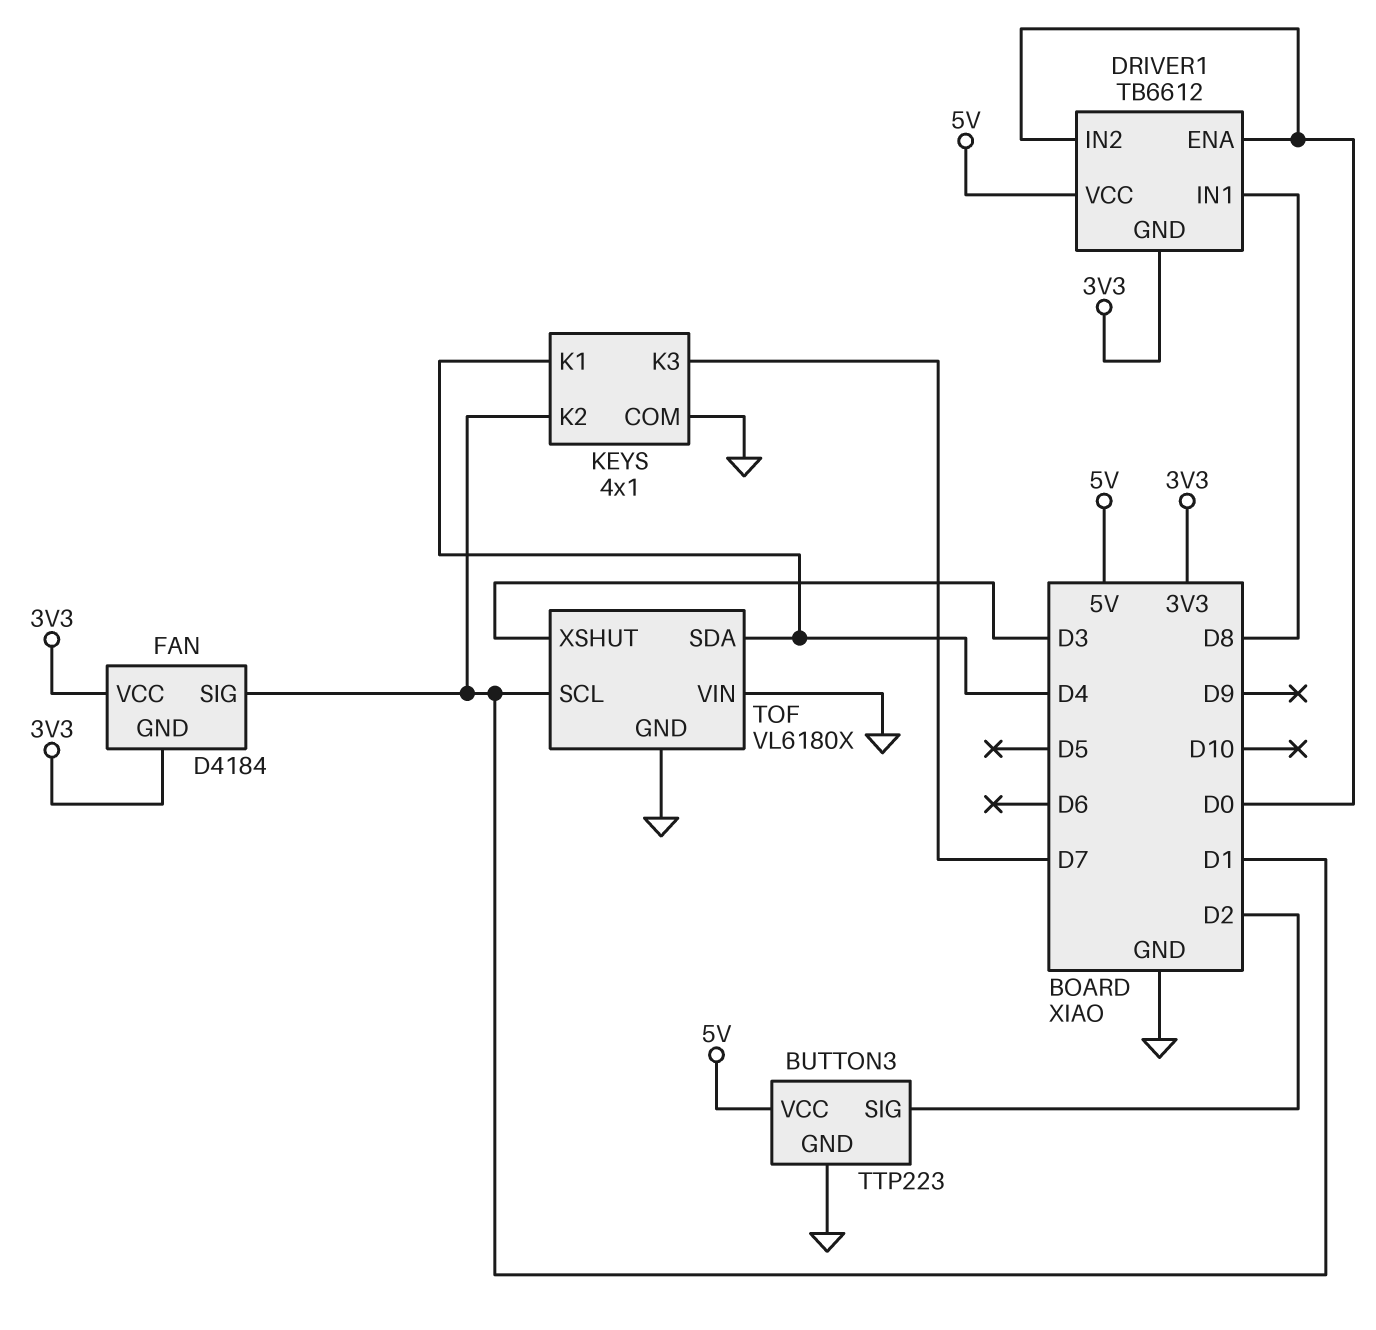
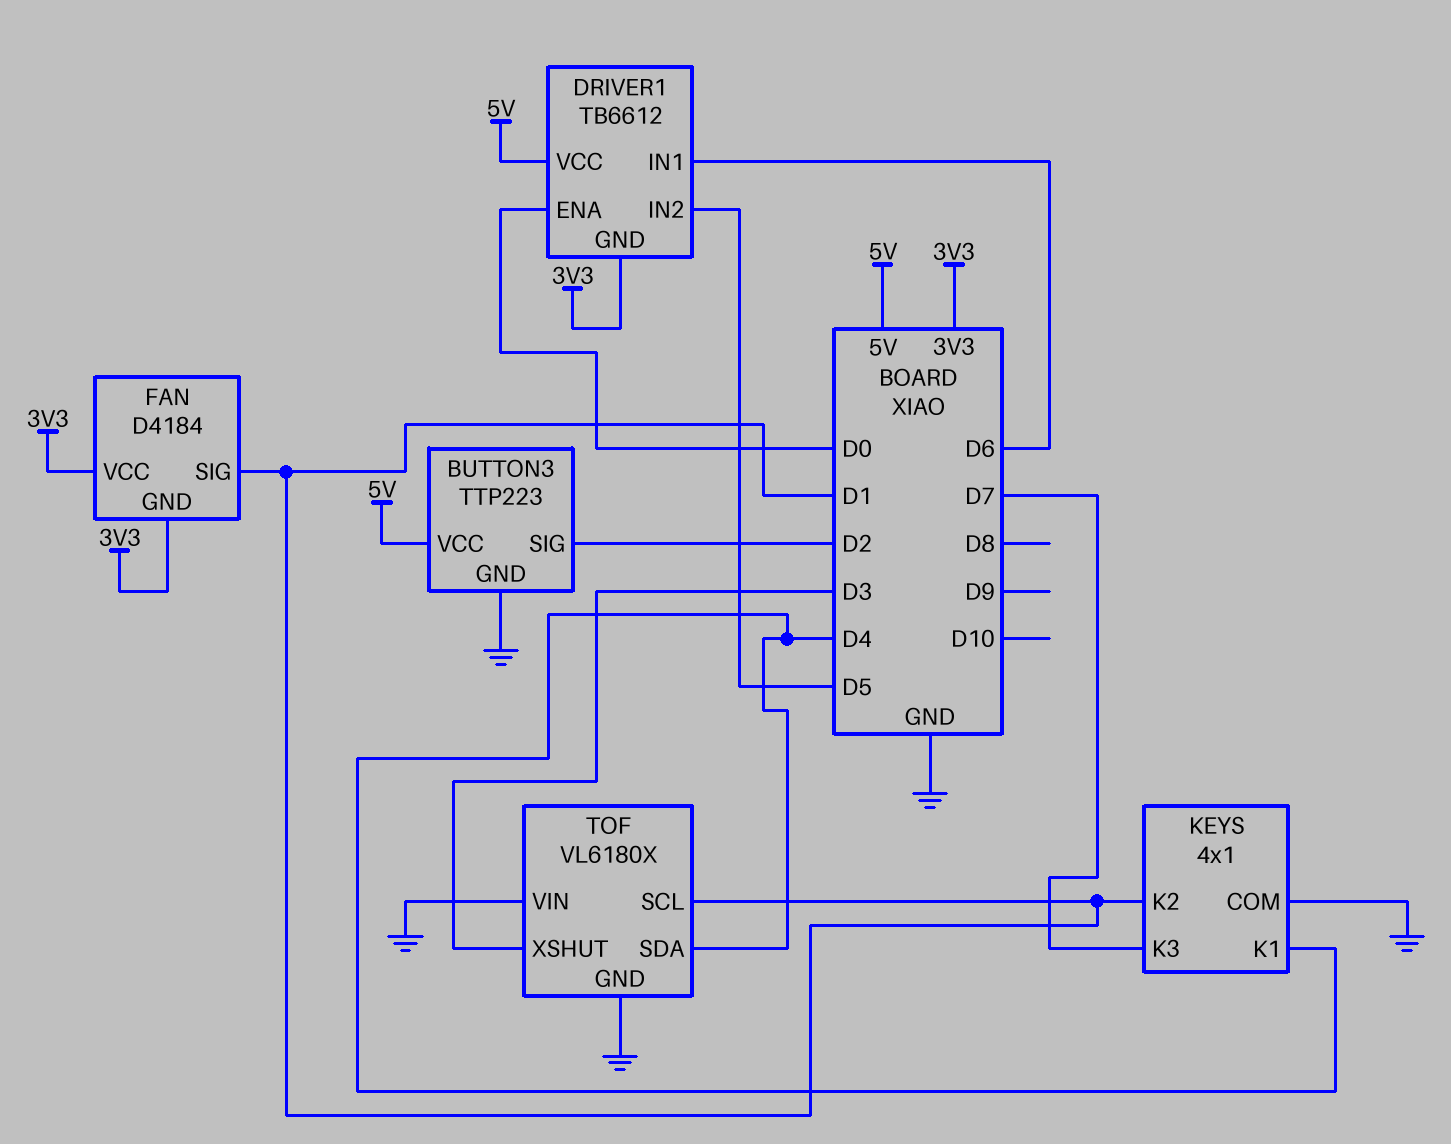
DRIVER1 pin IN1: D8 -> D6
DRIVER1 pin IN2: D0 -> D5

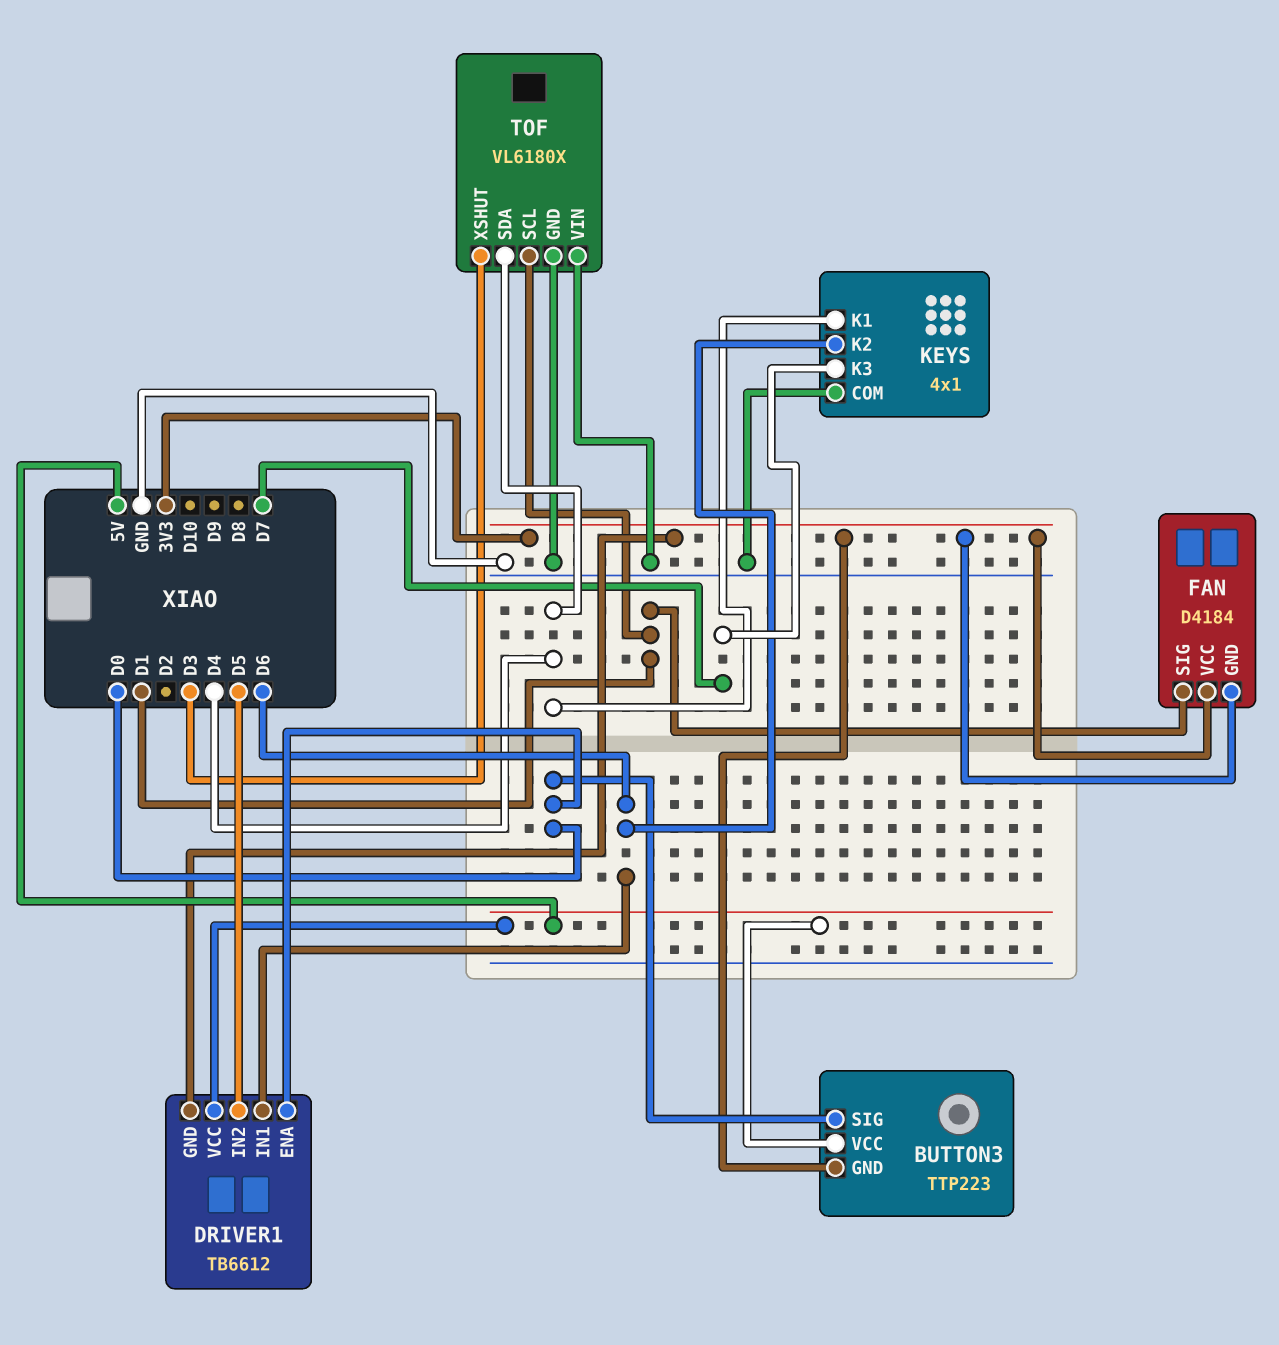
BUTTON3 pin GND: GND -> 3V3
BUTTON3 pin SIG: D2 -> D0
KEYS pin K2: D1 -> D6

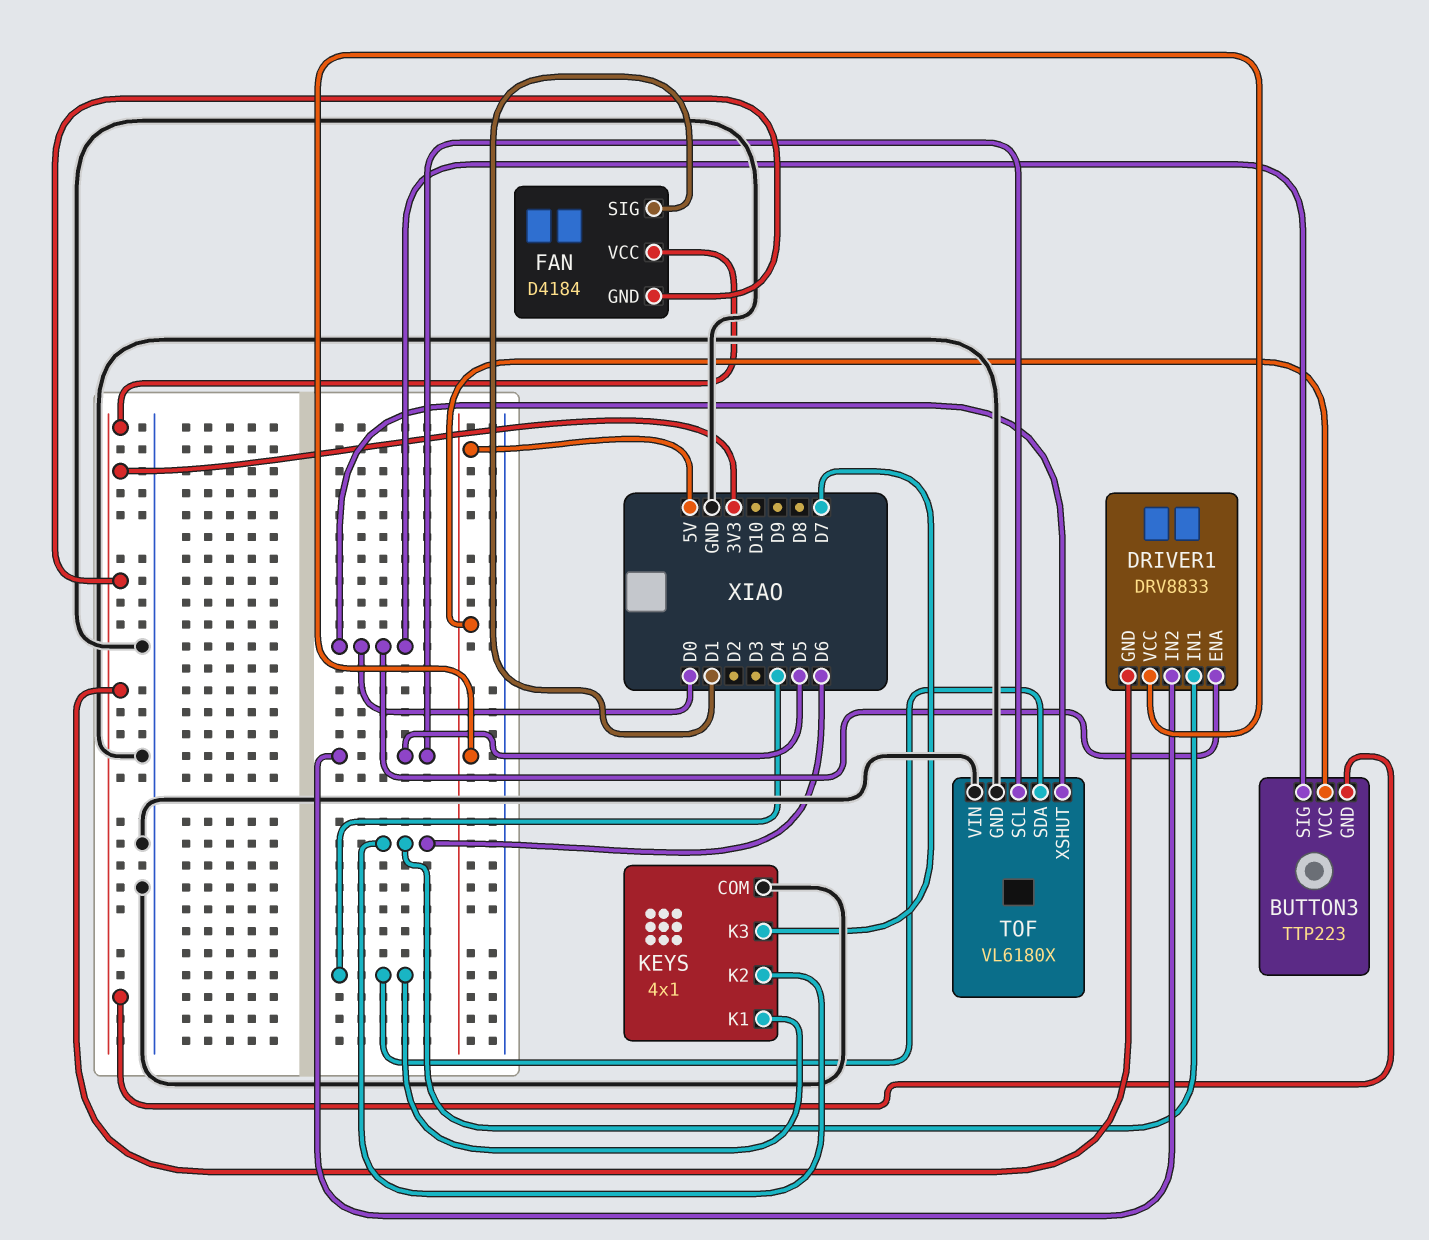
DRIVER1: TB6612 -> DRV8833
TOF pin SCL: D1 -> D5
TOF pin XSHUT: D3 -> D0

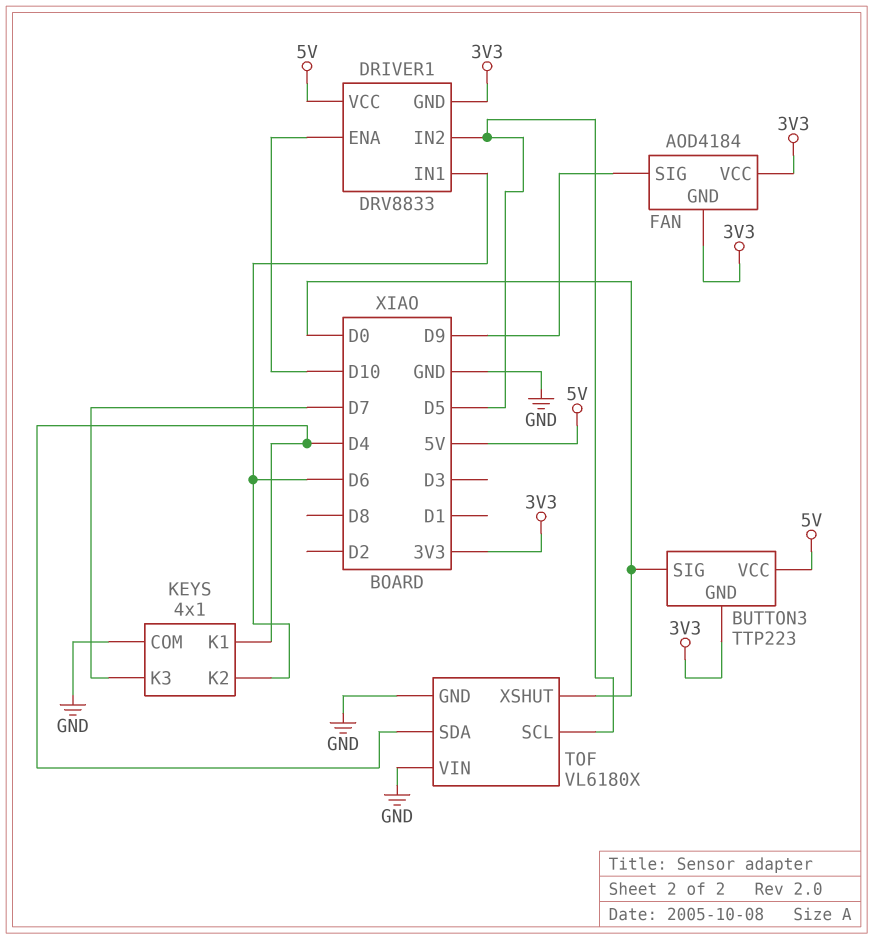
DRIVER1 pin ENA: D0 -> D10
FAN: D4184 -> AOD4184
FAN pin SIG: D1 -> D9

